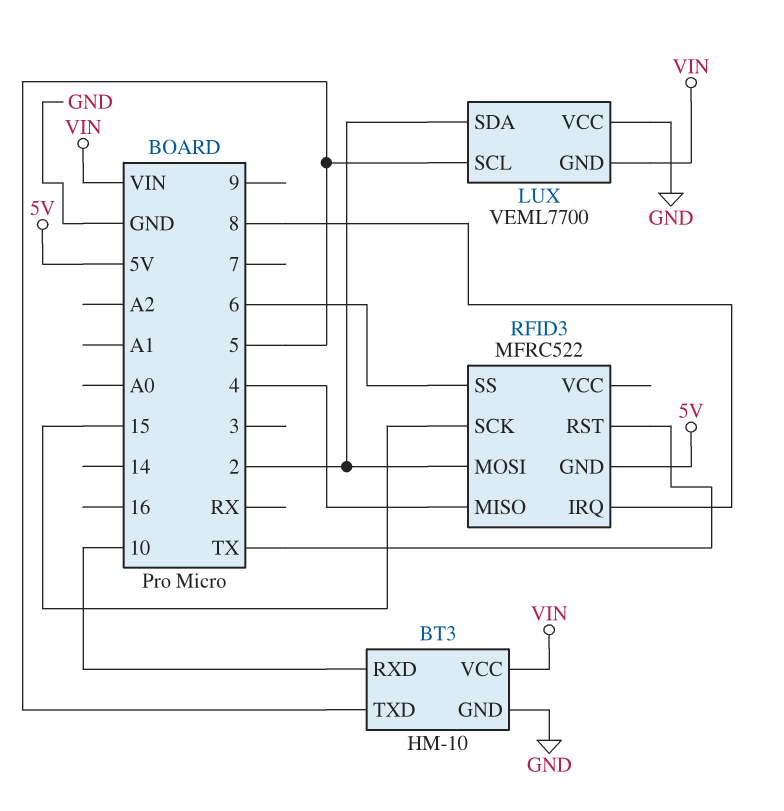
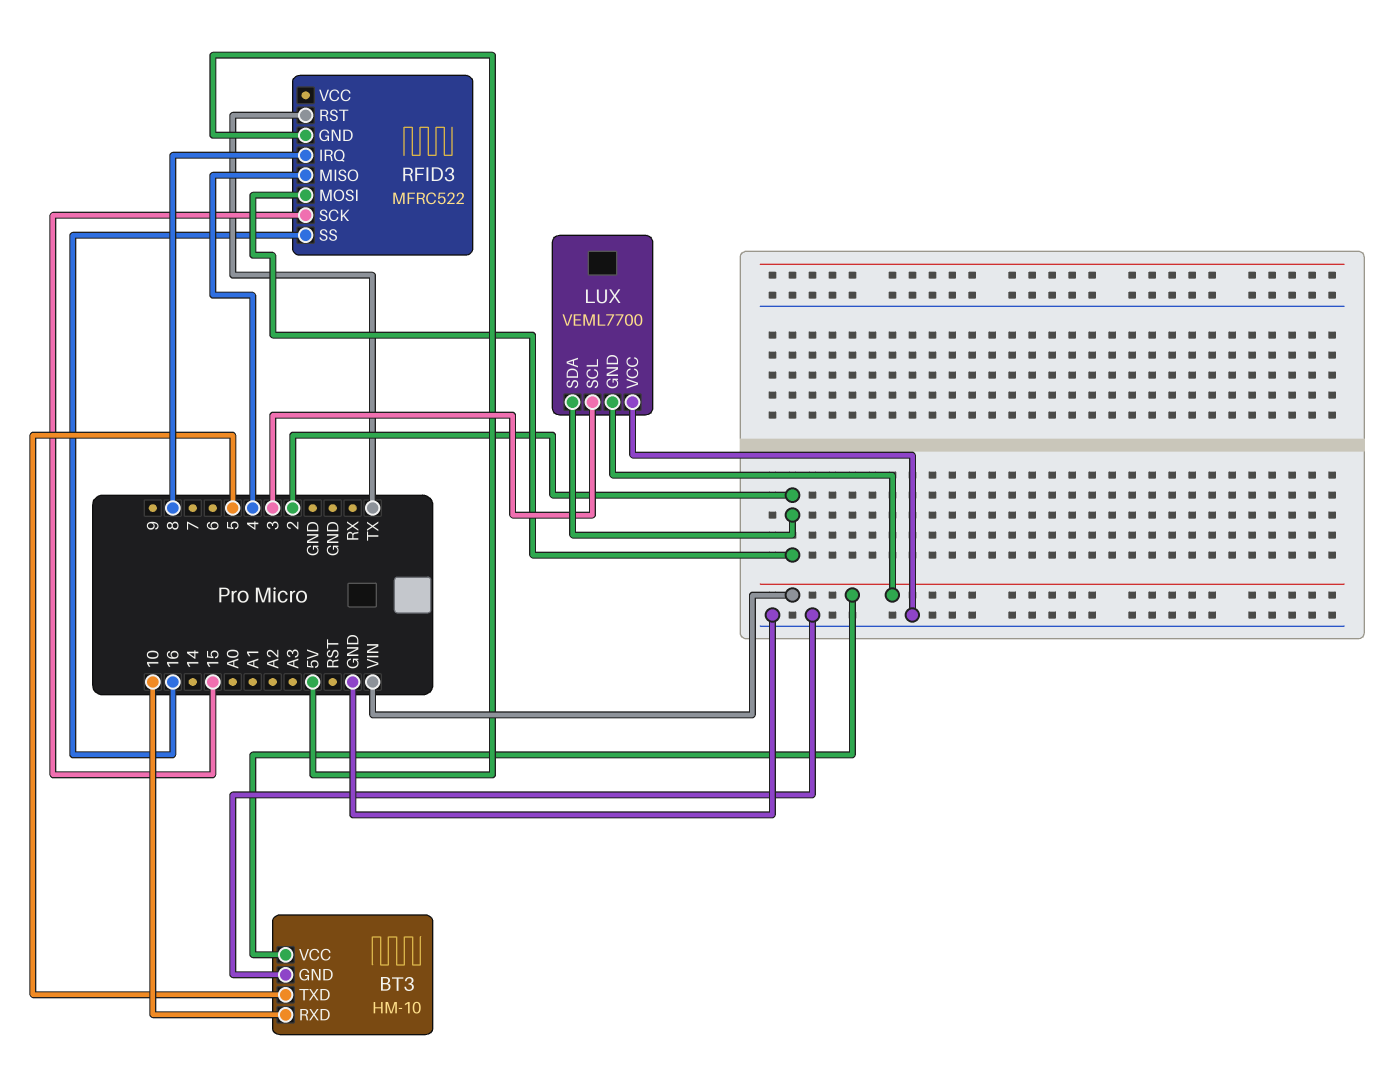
LUX pin SCL: 5 -> 3
RFID3 pin SS: 6 -> 16

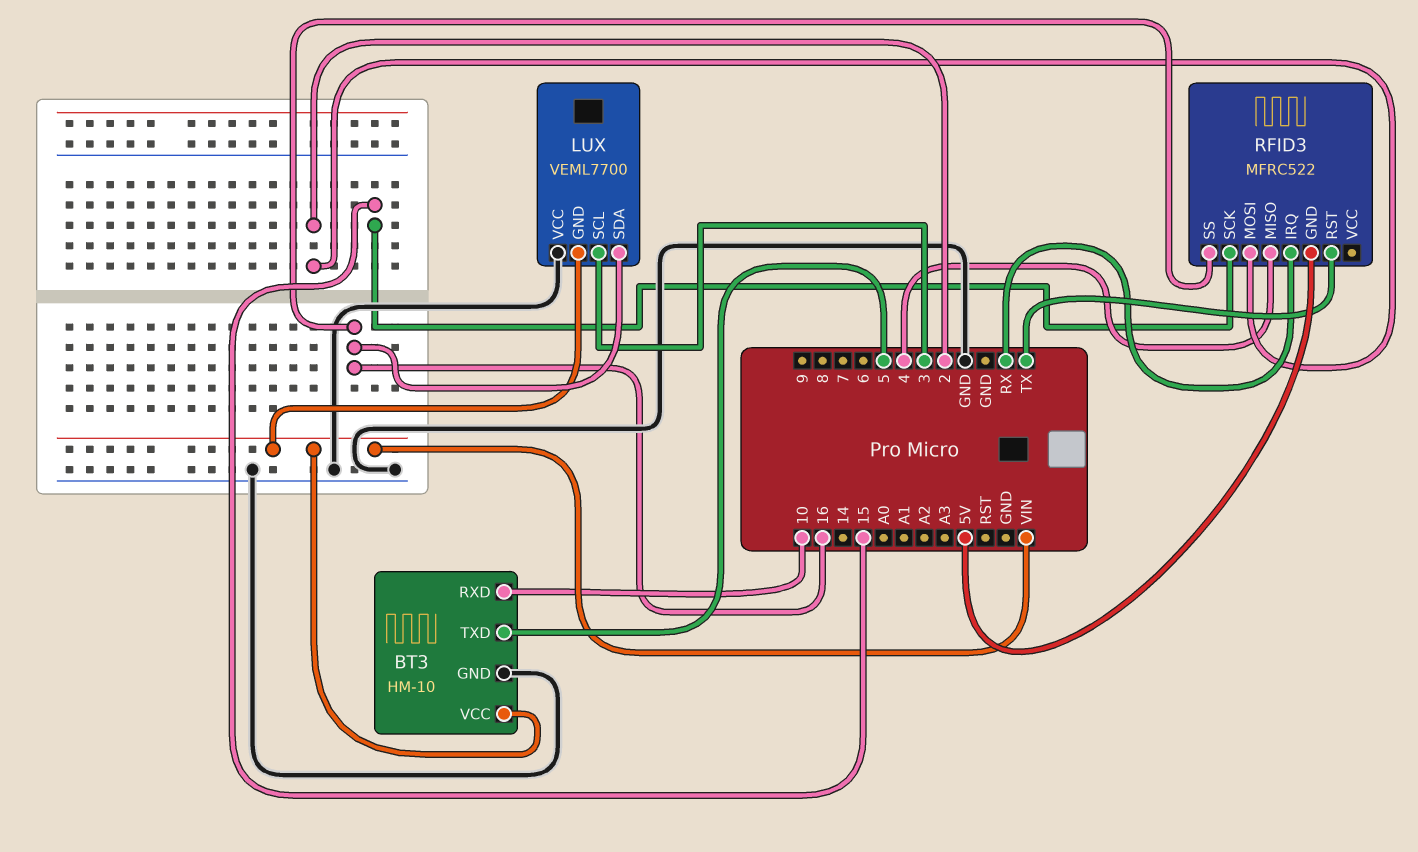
LUX pin SDA: 2 -> 16
RFID3 pin IRQ: 8 -> RX

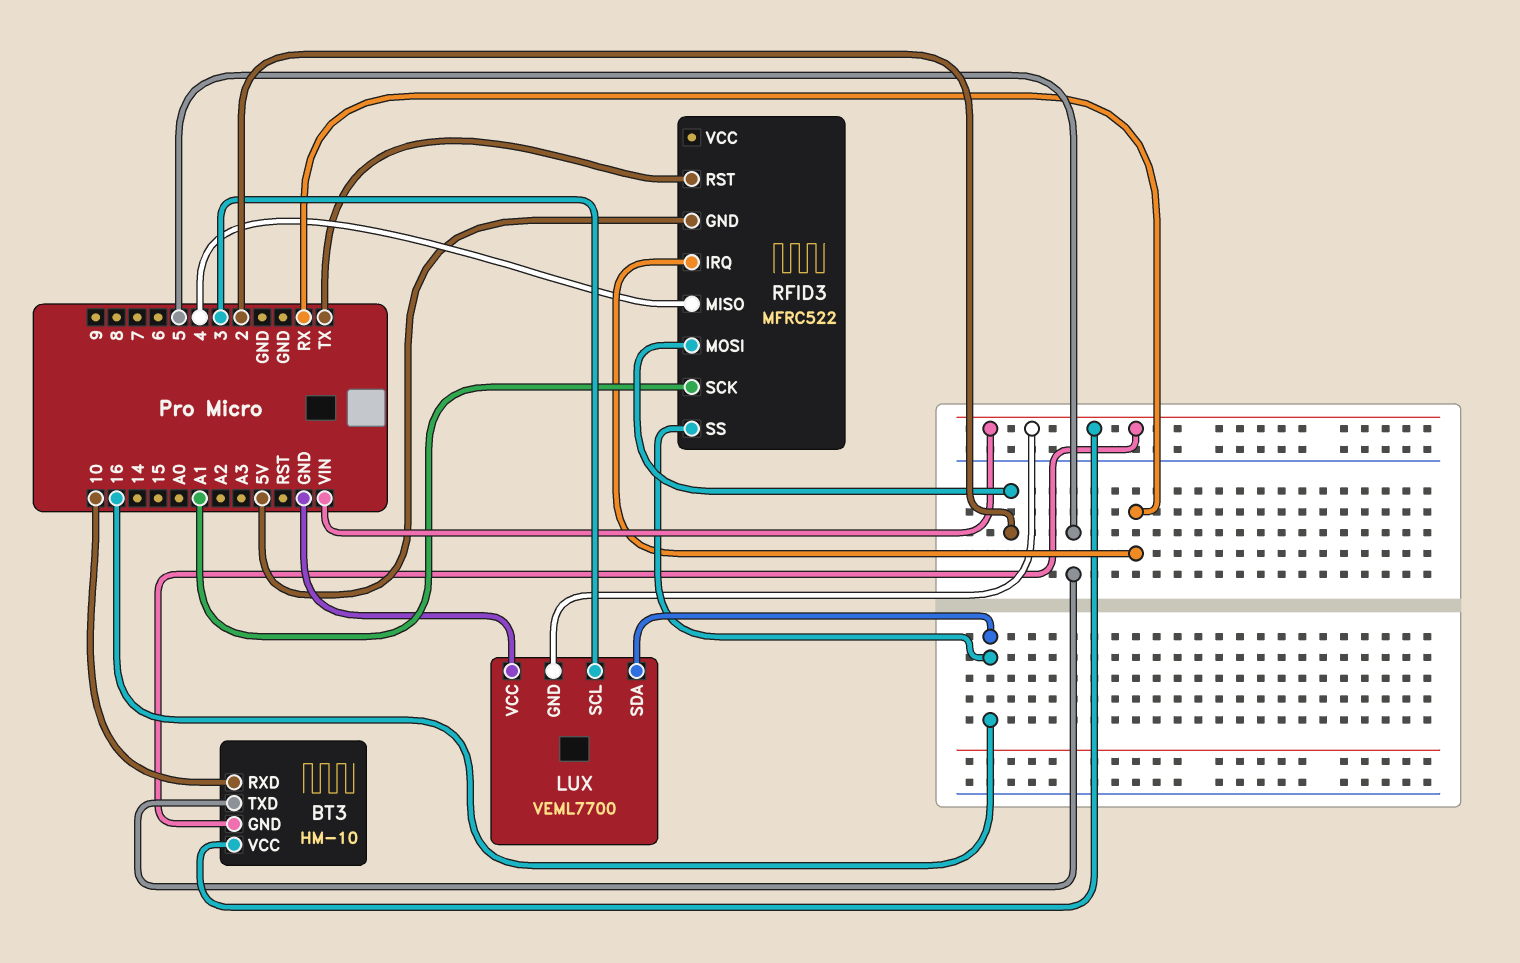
BT3 pin GND: GND -> VIN
RFID3 pin SCK: 15 -> A1

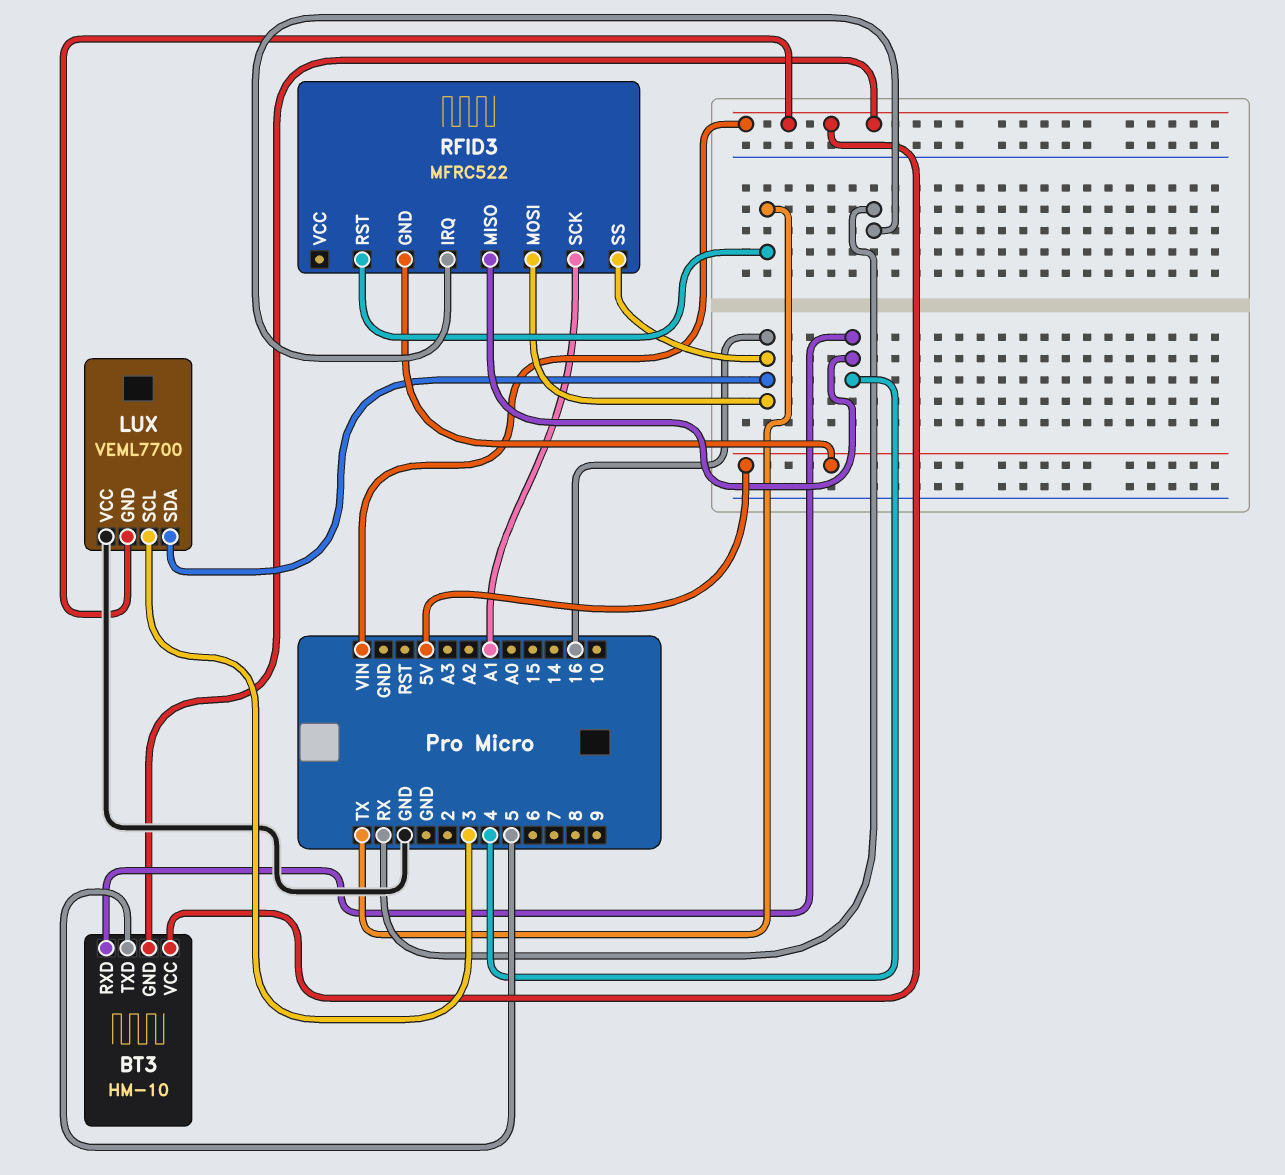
BT3 pin RXD: 10 -> 4
RFID3 pin MOSI: 2 -> 16

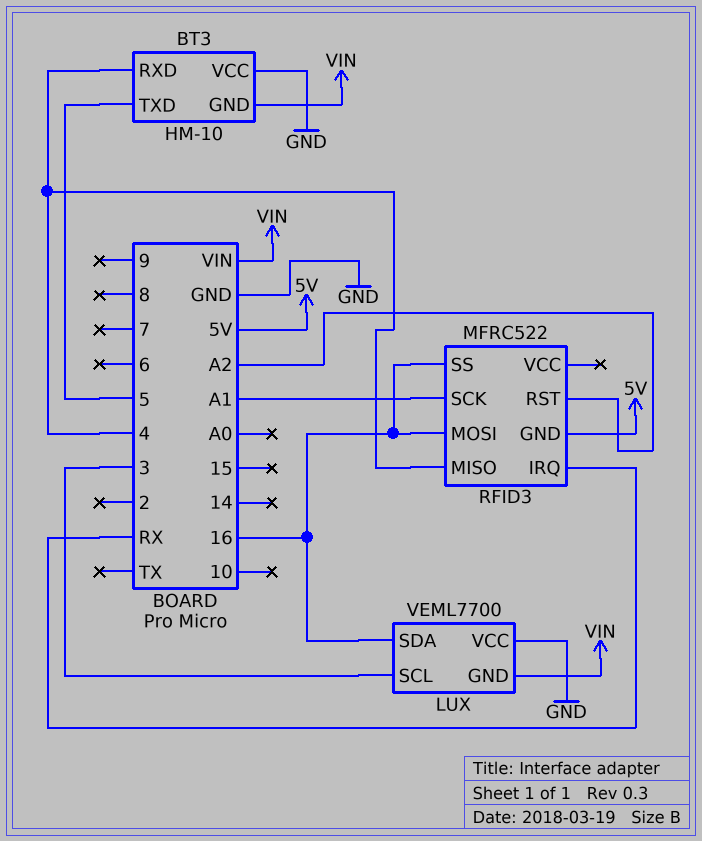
BT3 pin VCC: VIN -> GND
RFID3 pin RST: TX -> A2

